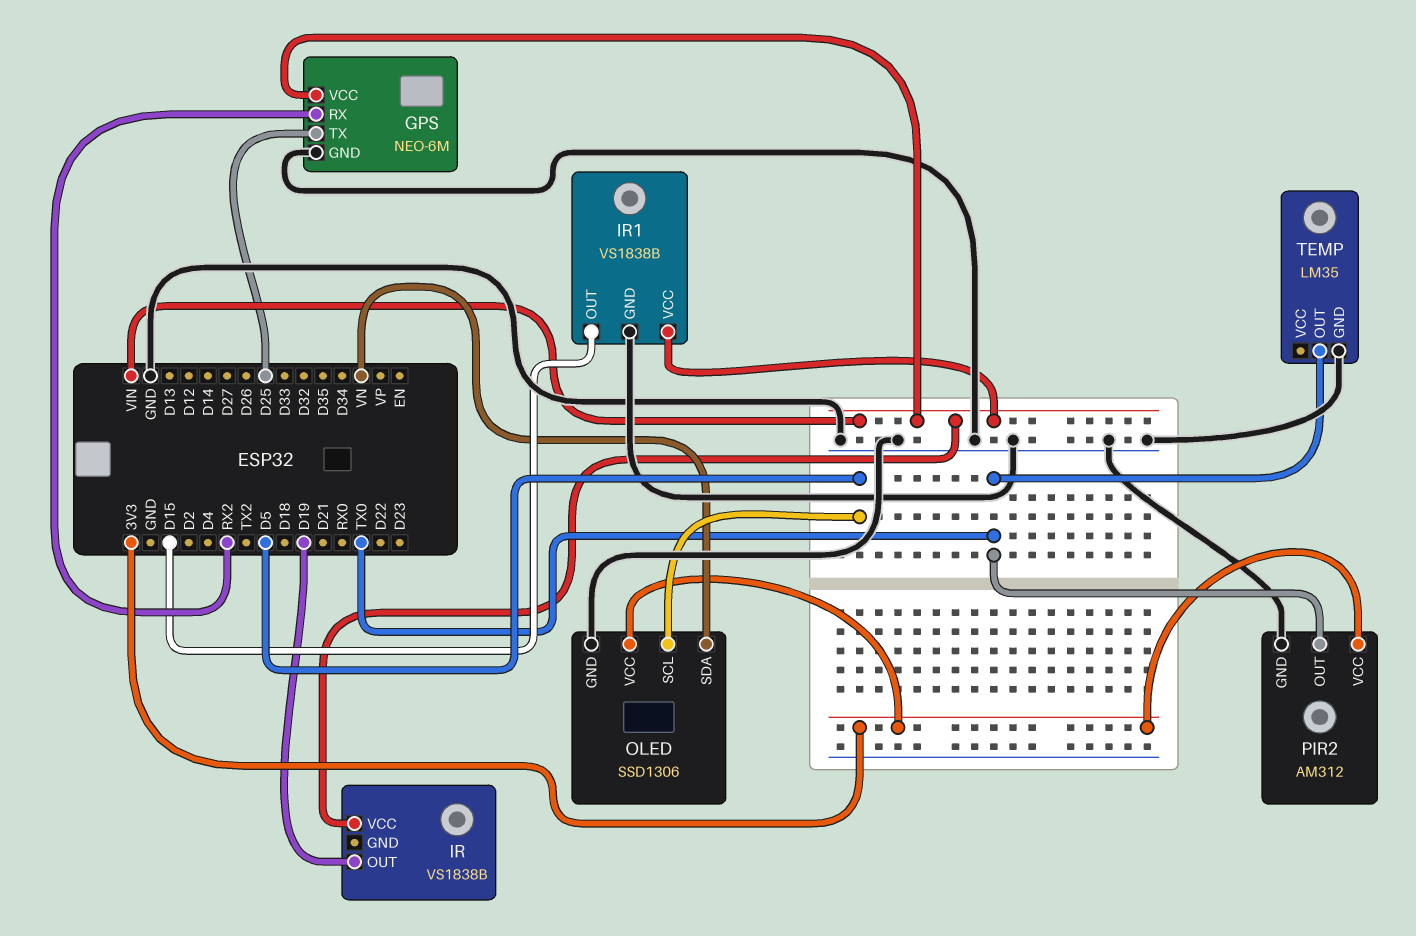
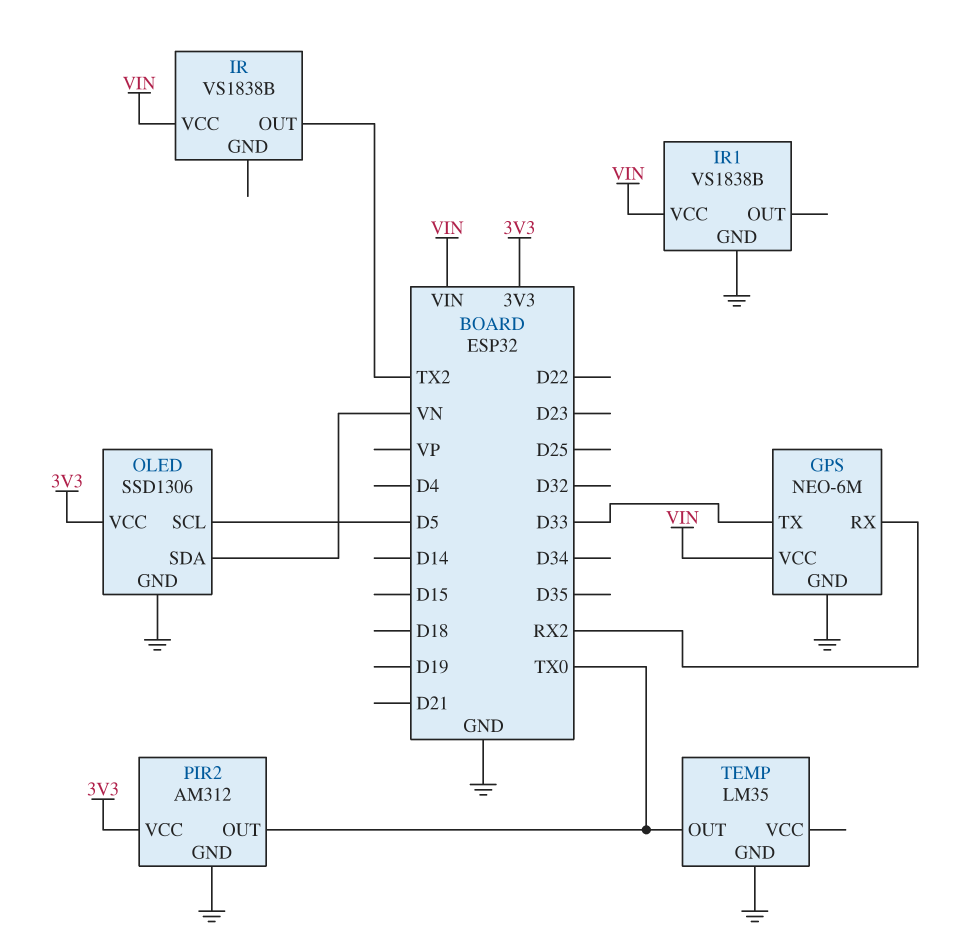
GPS pin TX: D25 -> D33
IR pin OUT: D19 -> TX2
IR1 pin OUT: D15 -> none

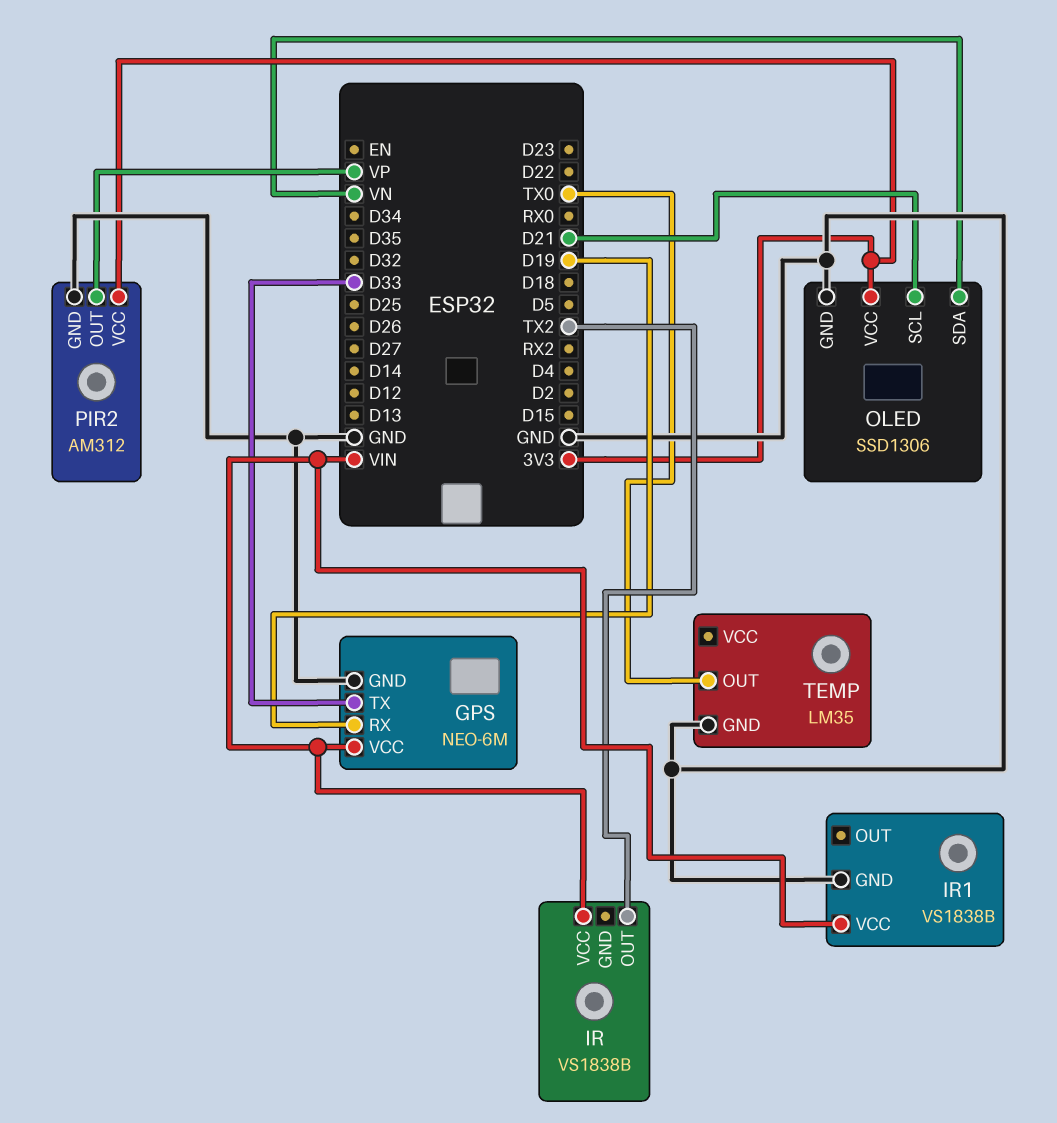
GPS pin RX: RX2 -> D19
OLED pin SCL: D5 -> D21
PIR2 pin OUT: TX0 -> VP

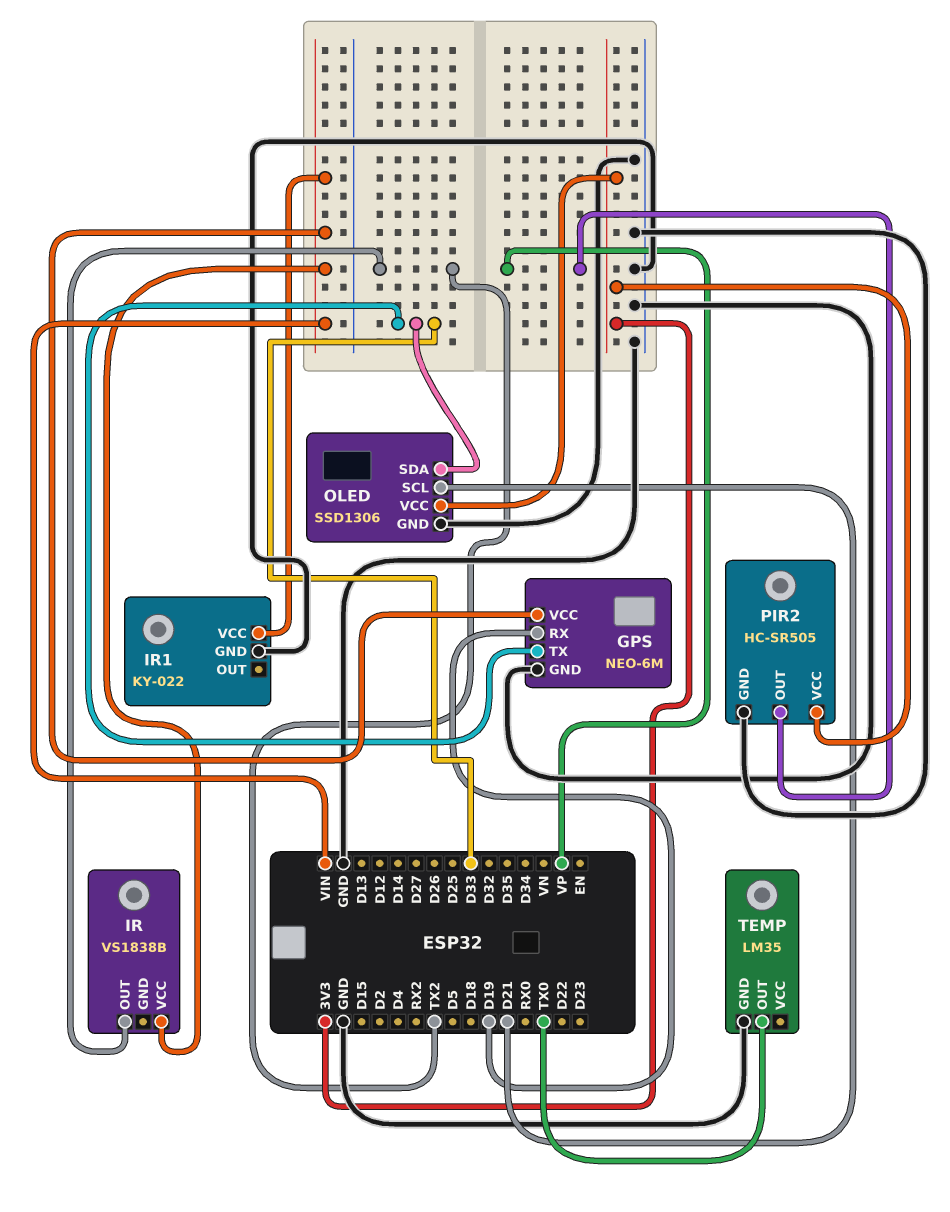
IR1: VS1838B -> KY-022
OLED pin SDA: VN -> D33
PIR2: AM312 -> HC-SR505

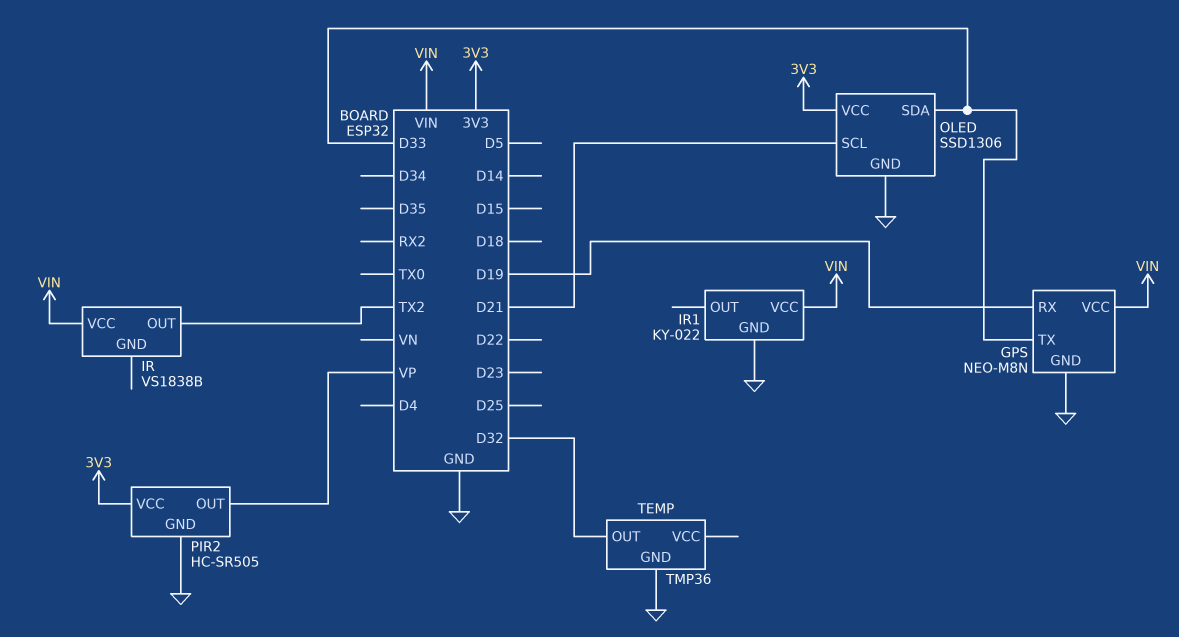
GPS: NEO-6M -> NEO-M8N
TEMP: LM35 -> TMP36
TEMP pin OUT: TX0 -> D32

